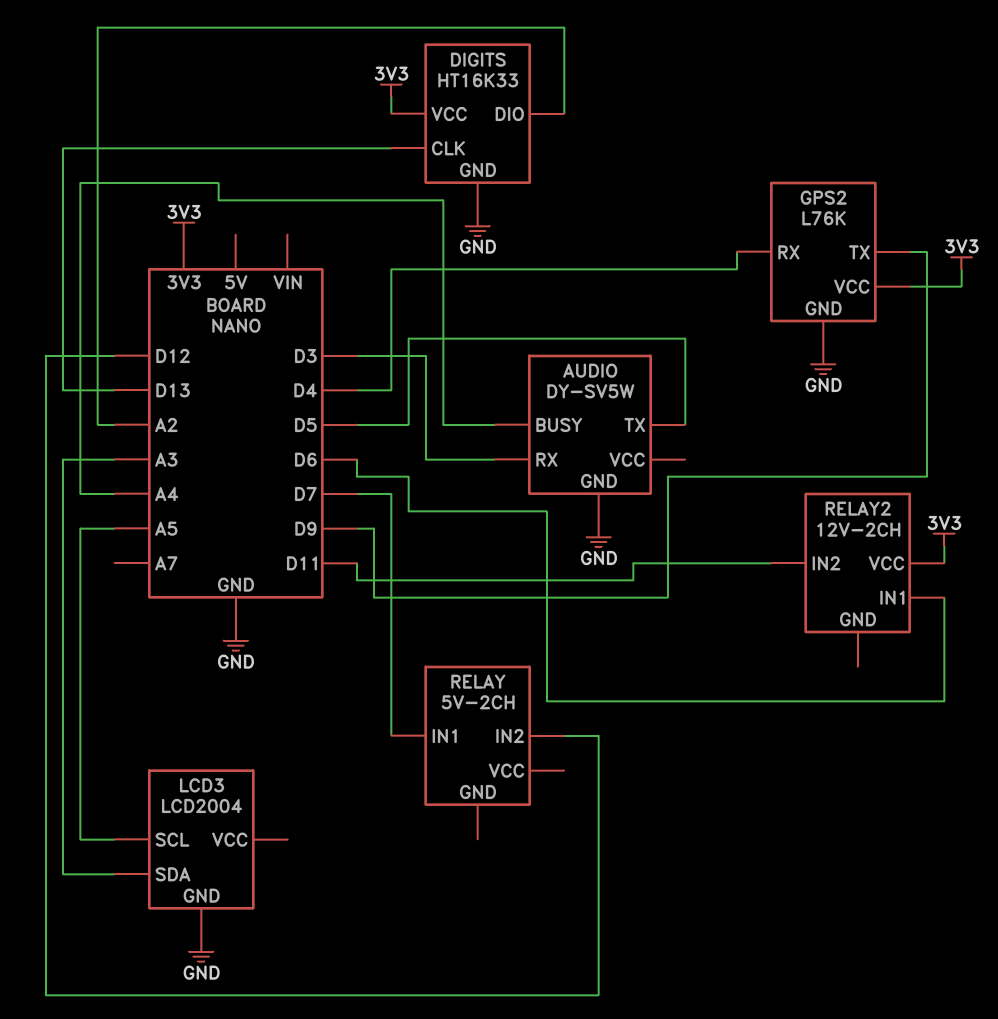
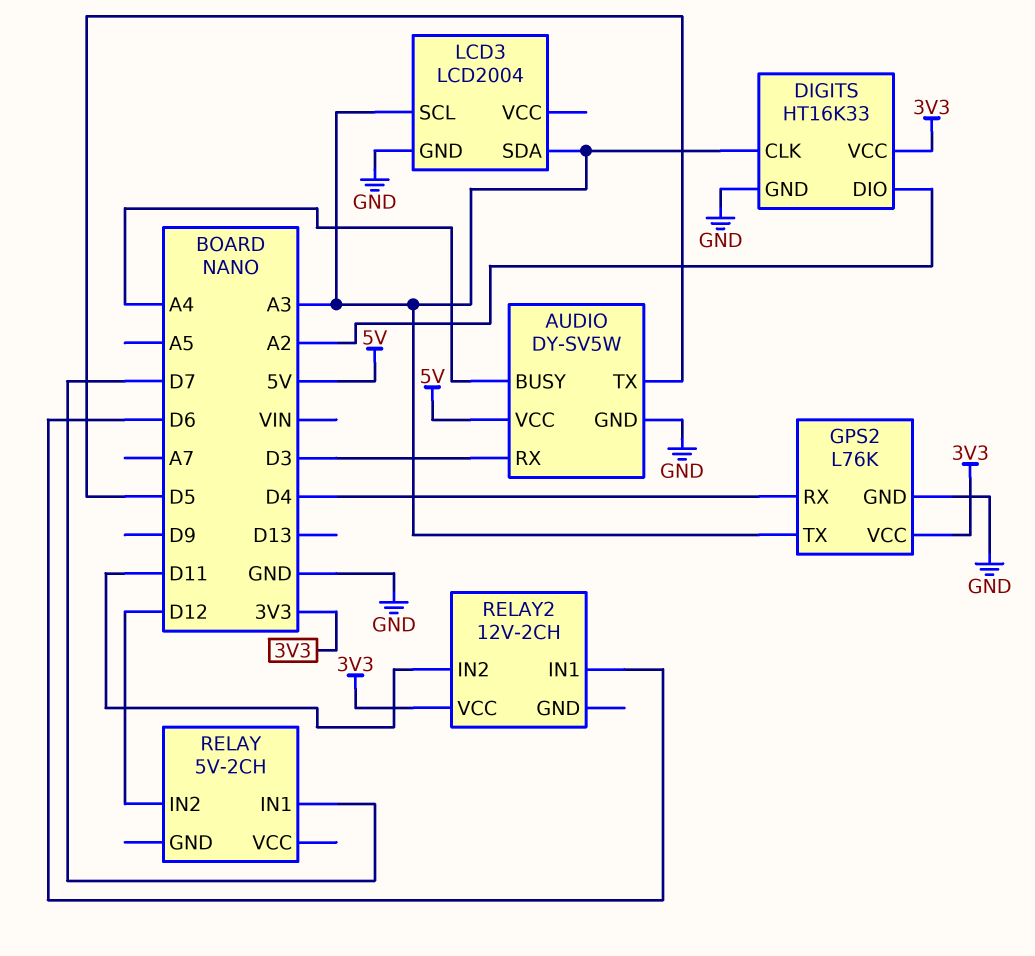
AUDIO pin VCC: none -> 5V
DIGITS pin CLK: D13 -> A3
GPS2 pin TX: D9 -> A3
LCD3 pin SCL: A5 -> A3

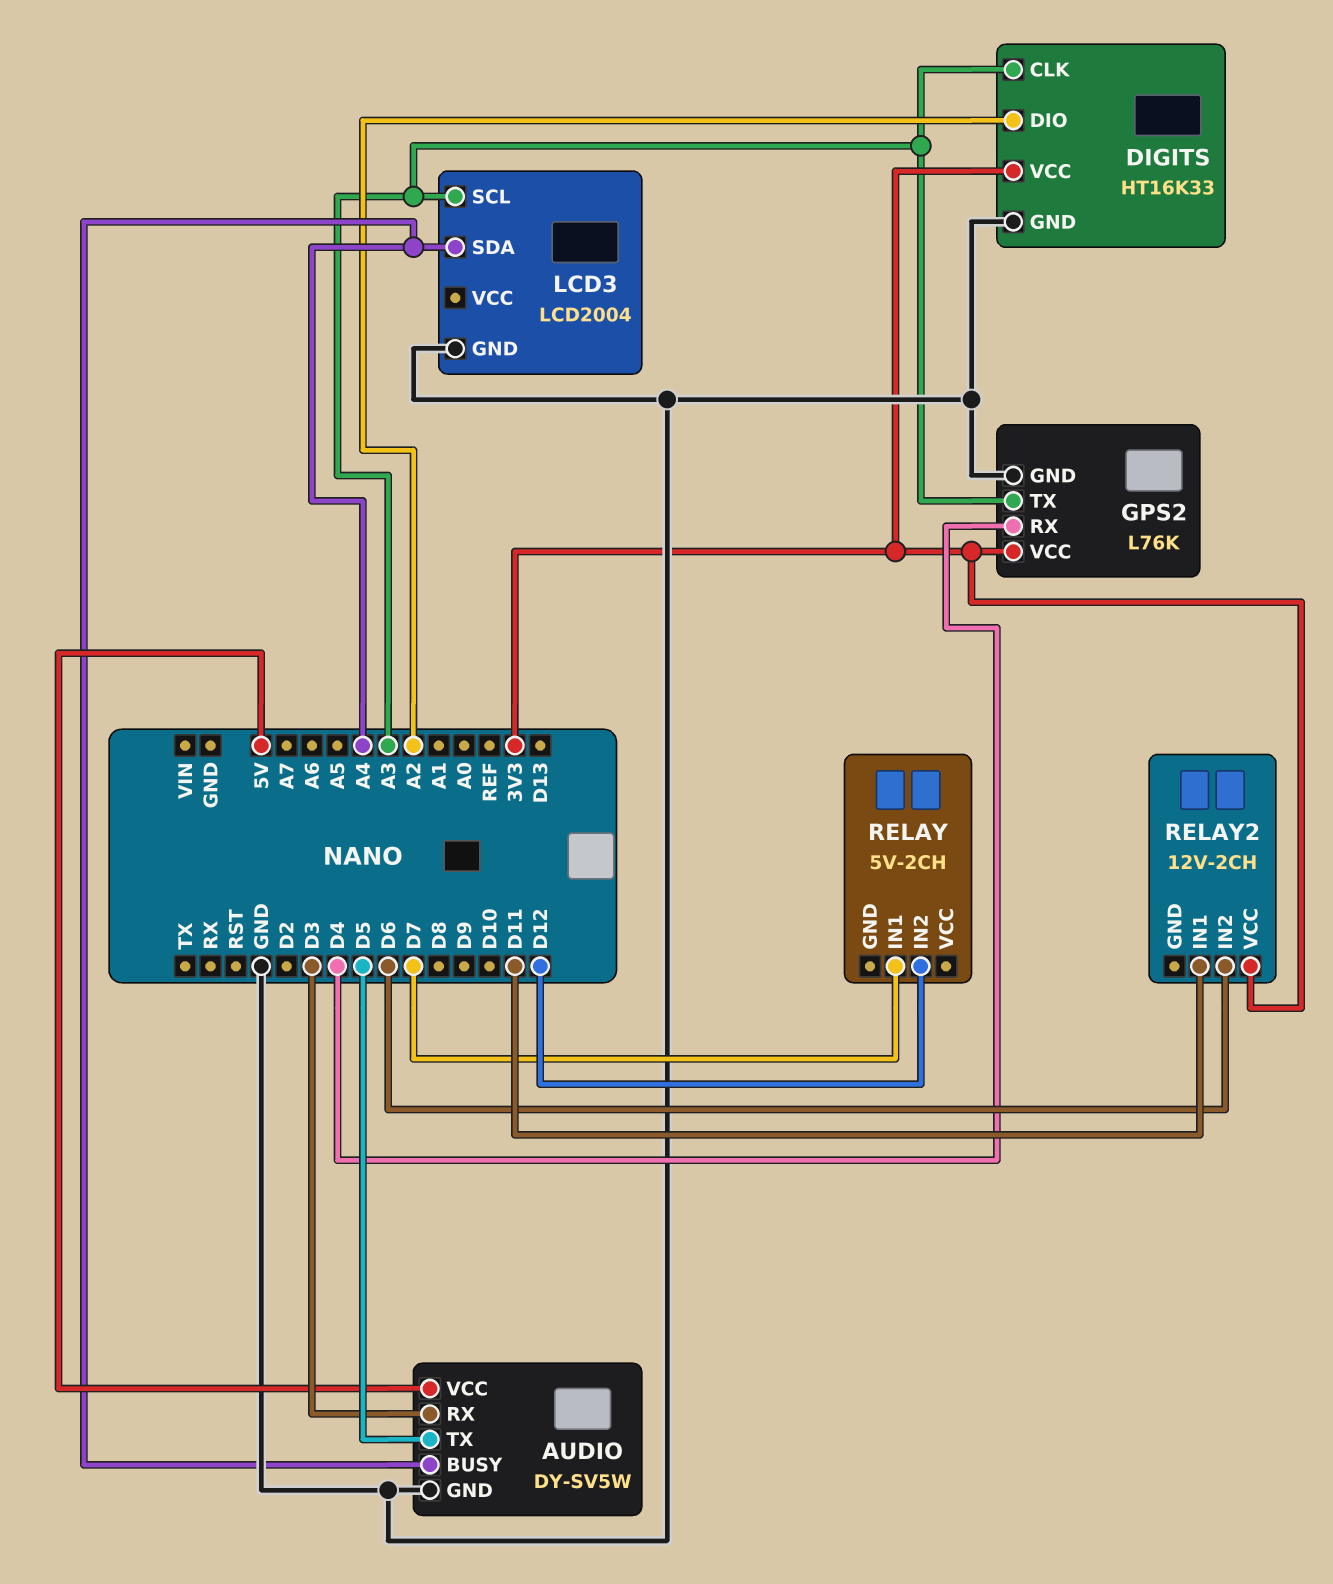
LCD3 pin SDA: A3 -> A4
RELAY2 pin IN1: D6 -> D11
RELAY2 pin IN2: D11 -> D6

